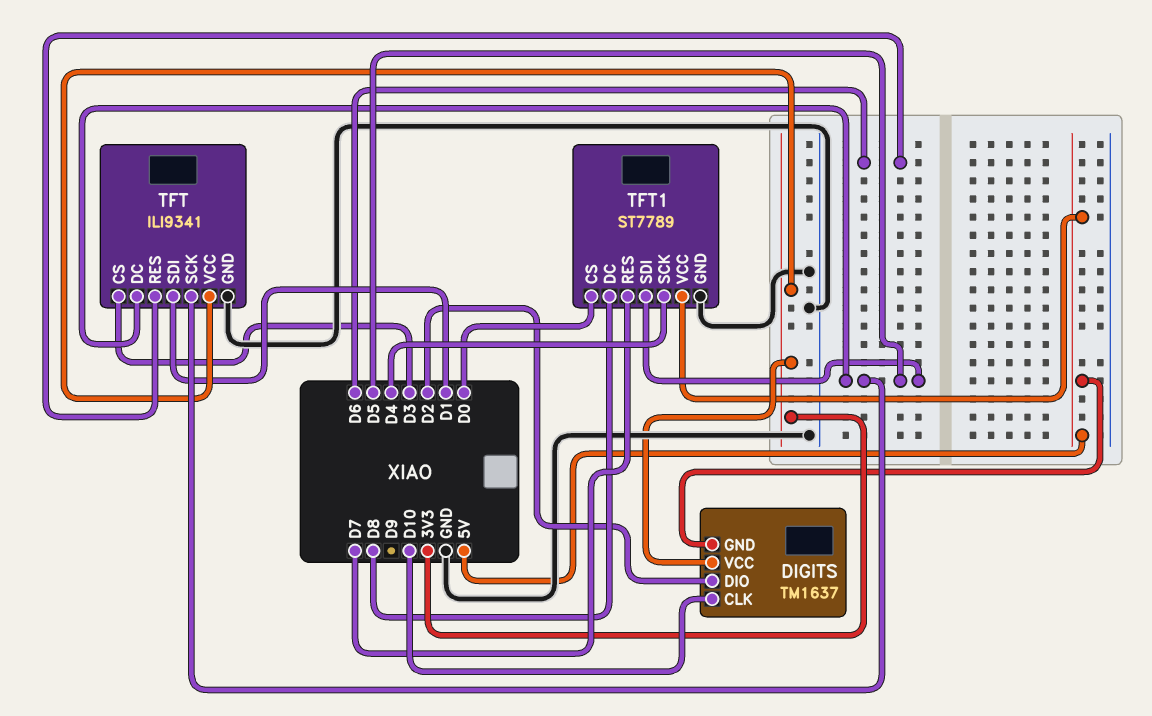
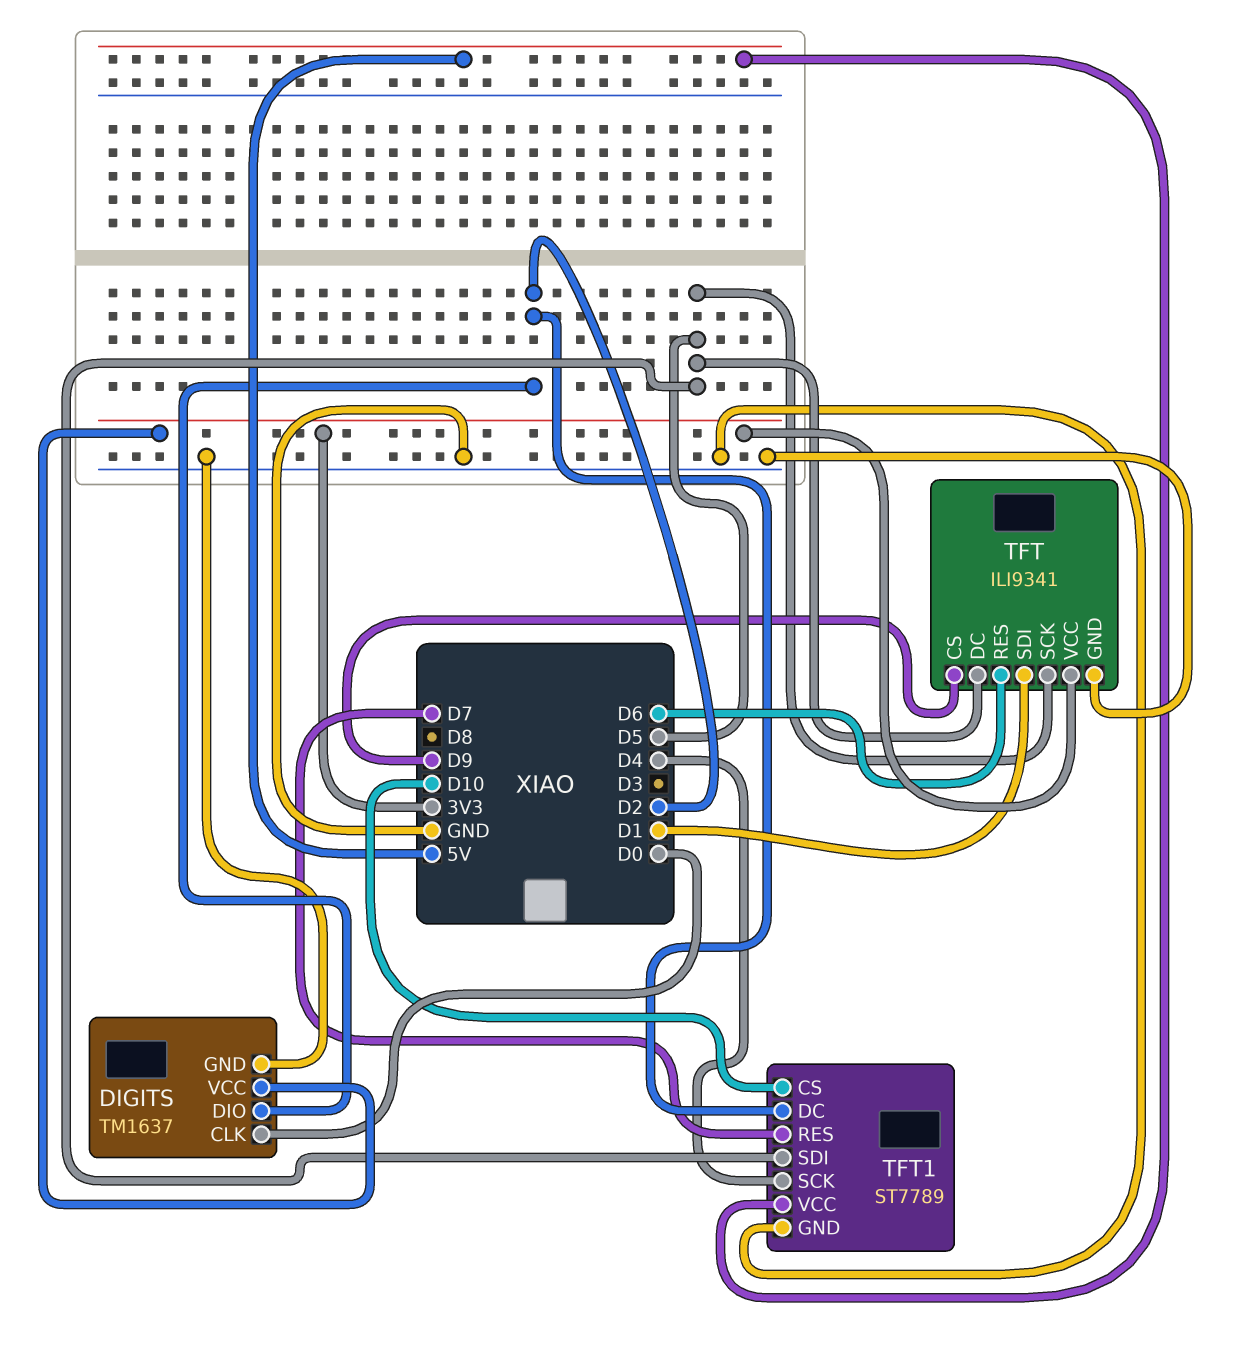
DIGITS pin CLK: D10 -> D0
DIGITS pin GND: 5V -> GND
TFT pin CS: D3 -> D9
TFT1 pin CS: D0 -> D10
TFT1 pin DC: D8 -> D2

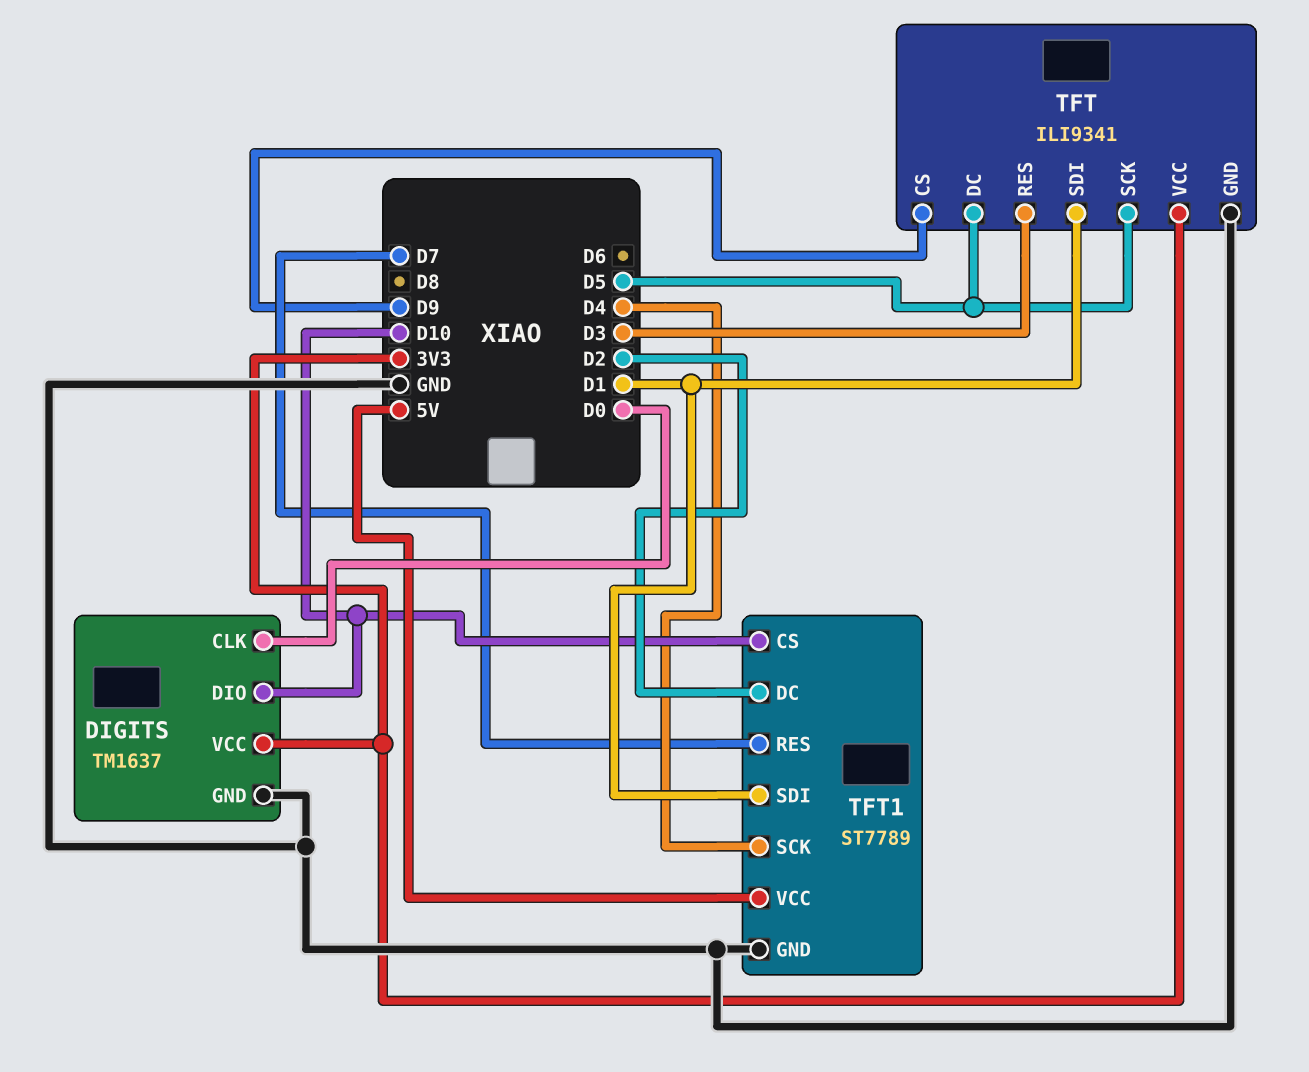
DIGITS pin DIO: D2 -> D10
TFT pin RES: D6 -> D3
TFT1 pin SDI: D5 -> D1

